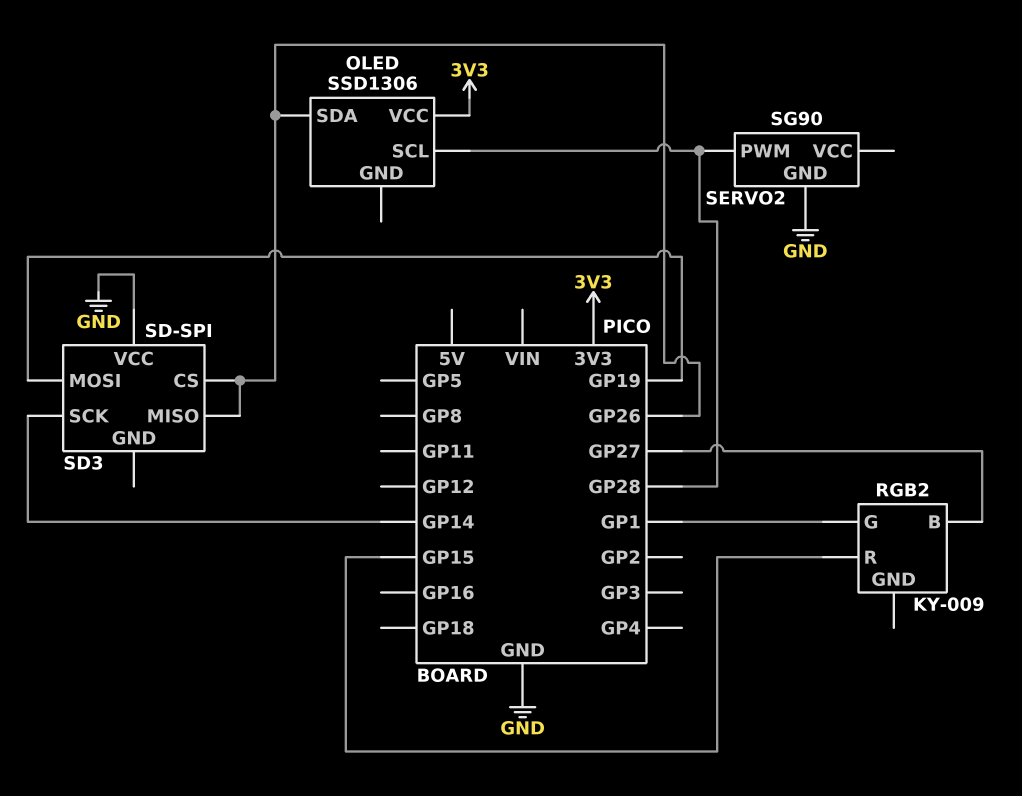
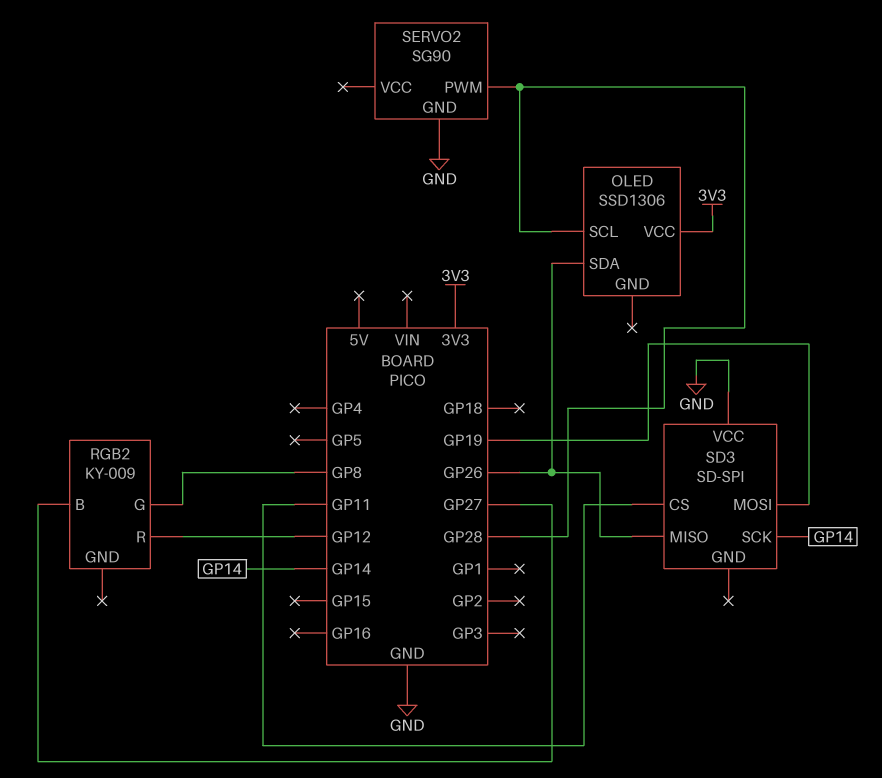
RGB2 pin G: GP1 -> GP8
RGB2 pin R: GP15 -> GP12
SD3 pin CS: GP26 -> GP11

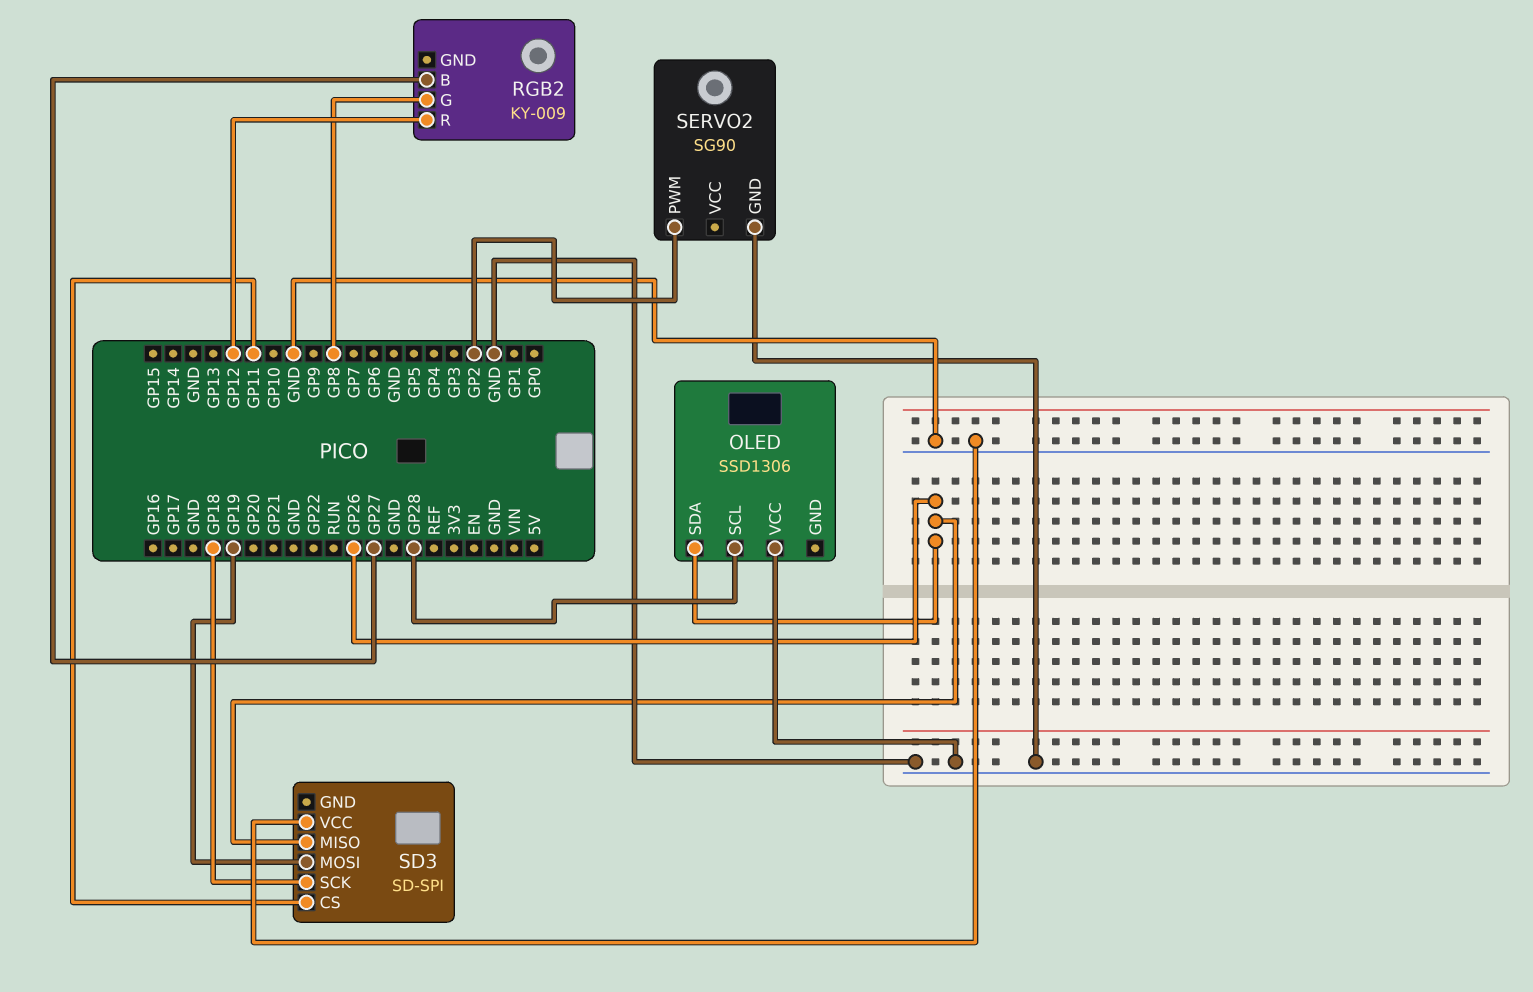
OLED pin VCC: 3V3 -> GND
SD3 pin SCK: GP14 -> GP18
SERVO2 pin PWM: GP28 -> GP2

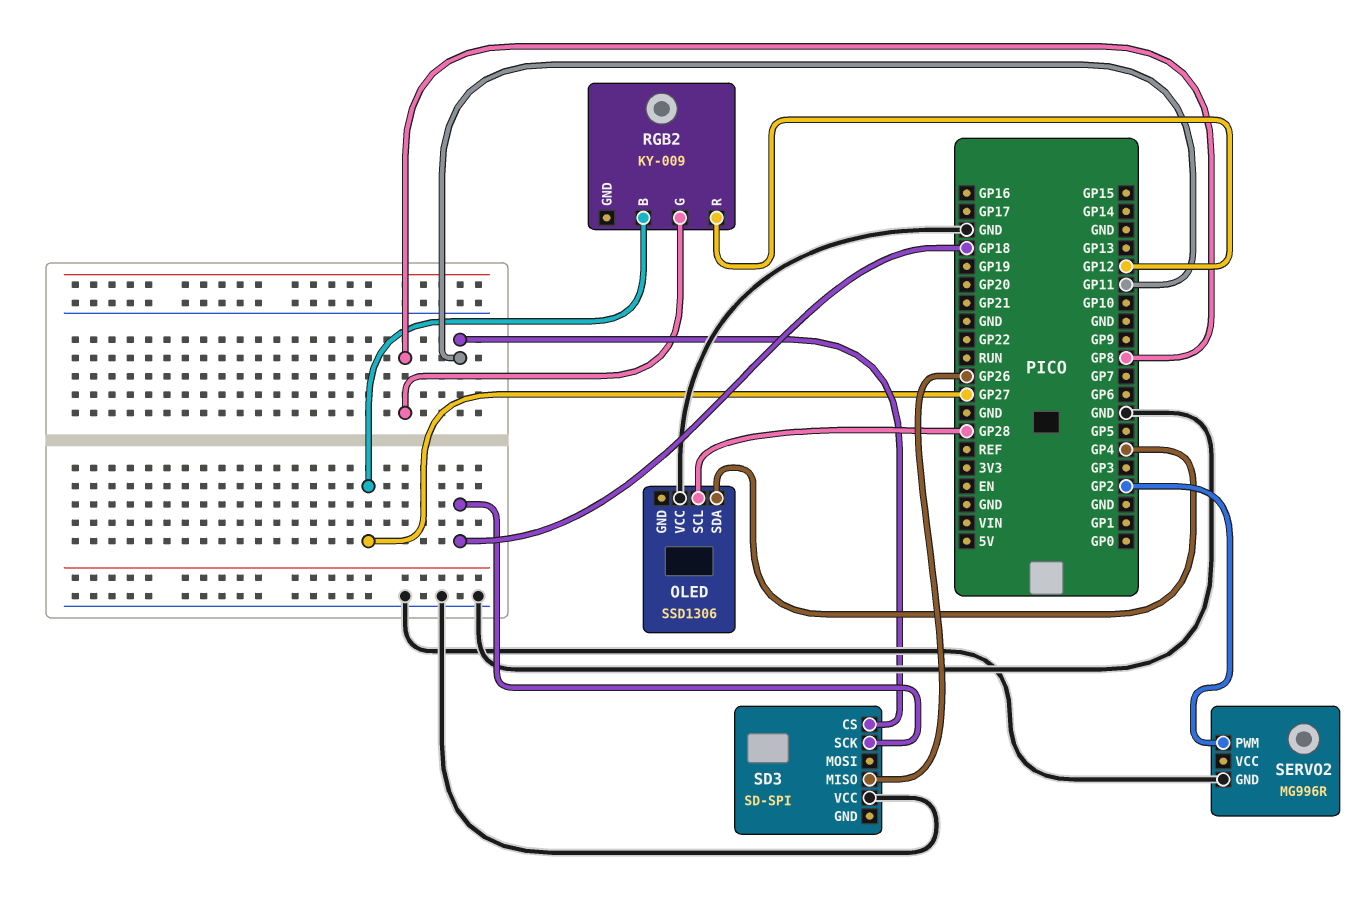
OLED pin SDA: GP26 -> GP4
SD3 pin MOSI: GP19 -> none
SERVO2: SG90 -> MG996R

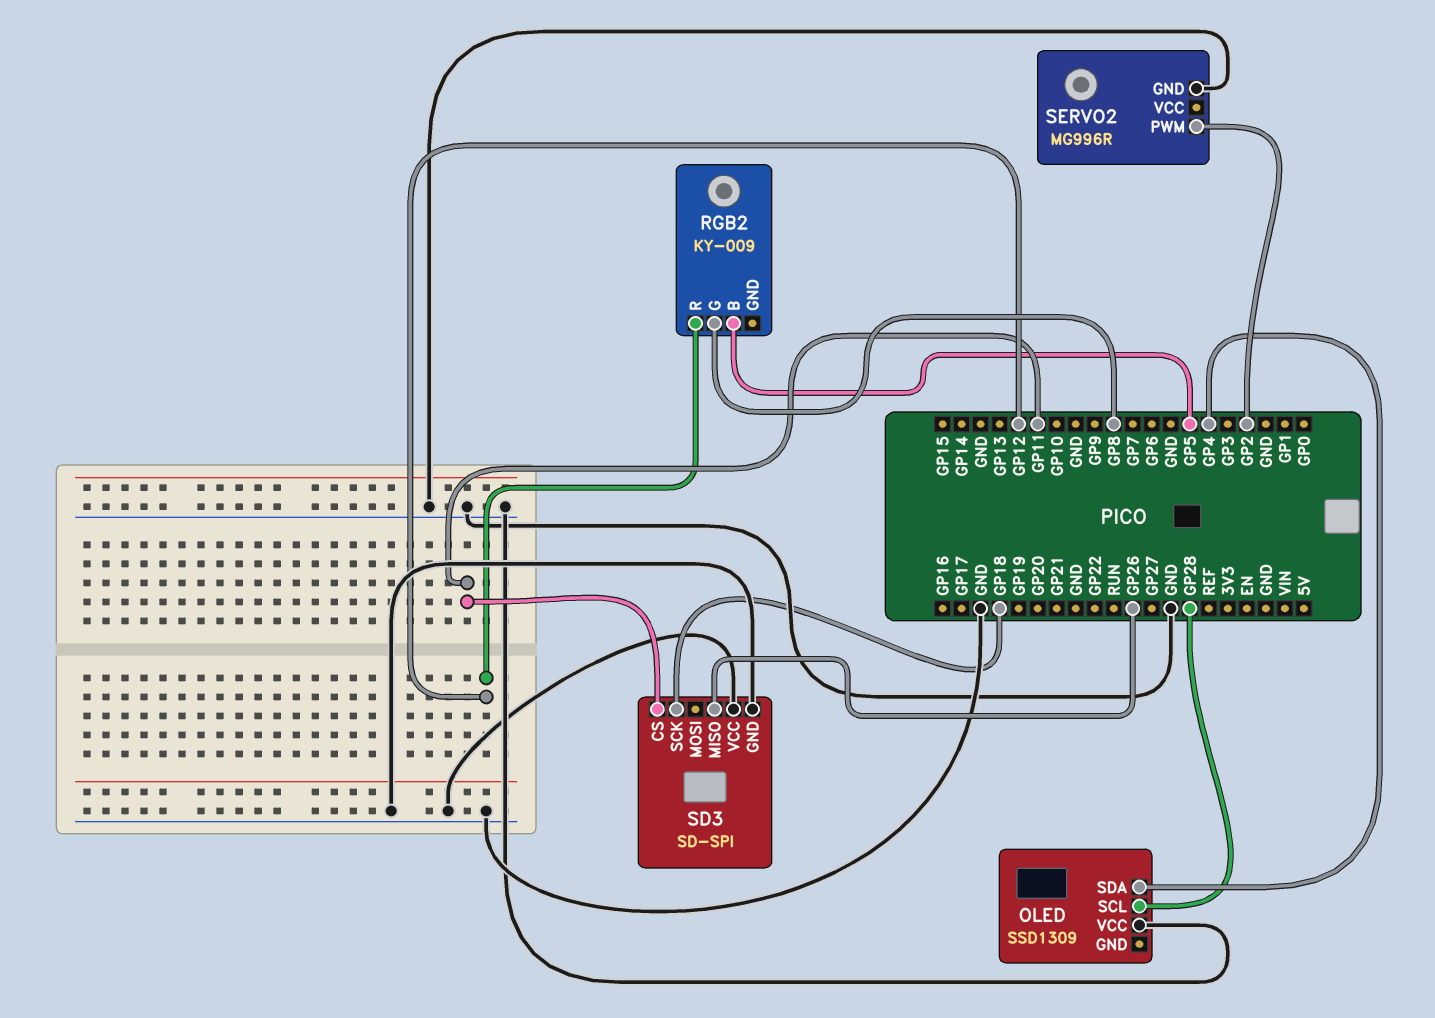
OLED: SSD1306 -> SSD1309
RGB2 pin B: GP27 -> GP5
SD3 pin GND: none -> GND

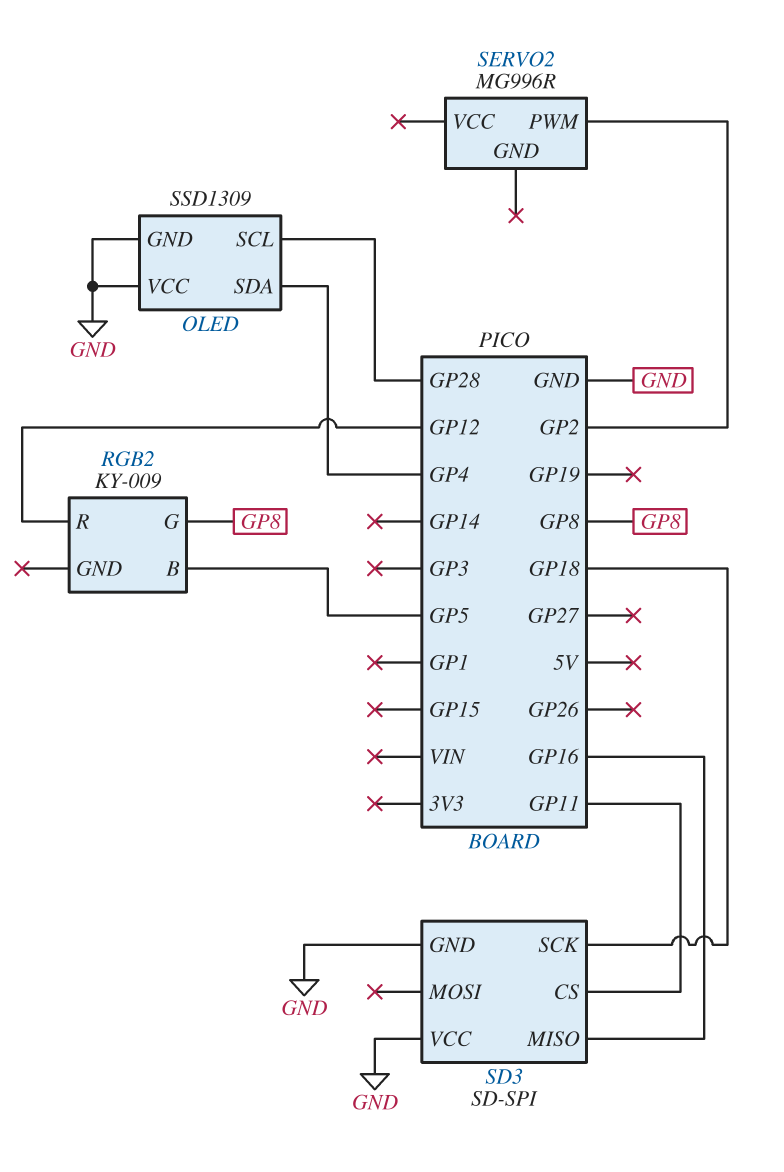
OLED pin GND: none -> GND
SD3 pin MISO: GP26 -> GP16
SERVO2 pin GND: GND -> none

